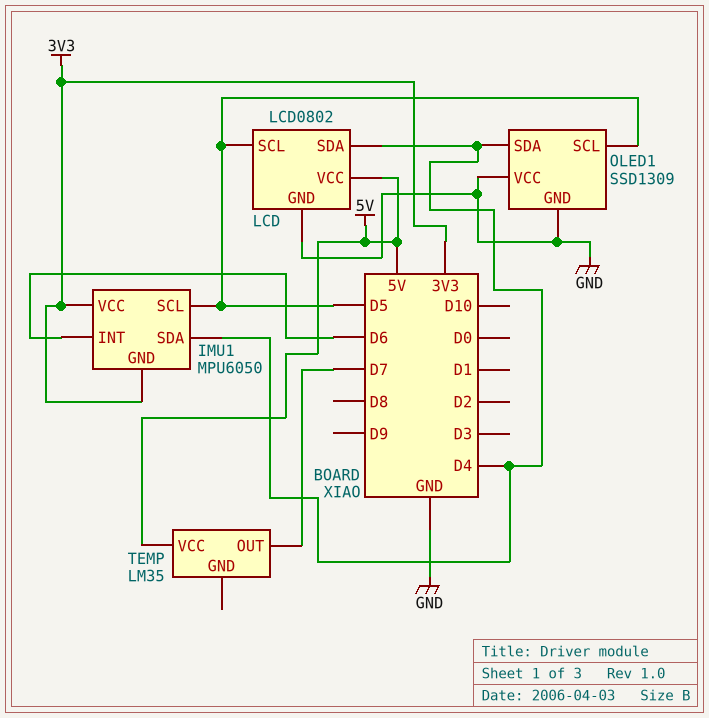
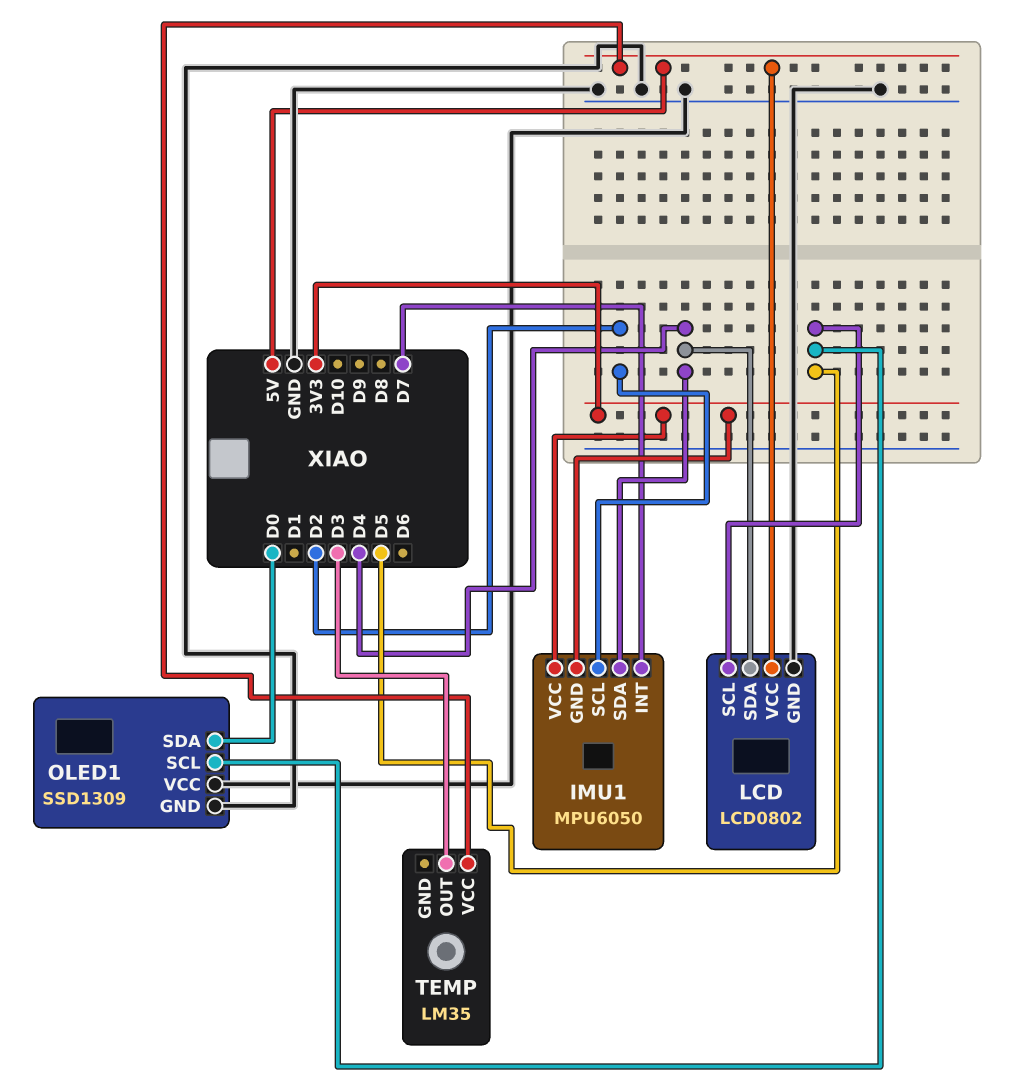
IMU1 pin INT: D6 -> D7
IMU1 pin SCL: D5 -> D2
OLED1 pin SDA: D4 -> D0
TEMP pin OUT: D7 -> D3

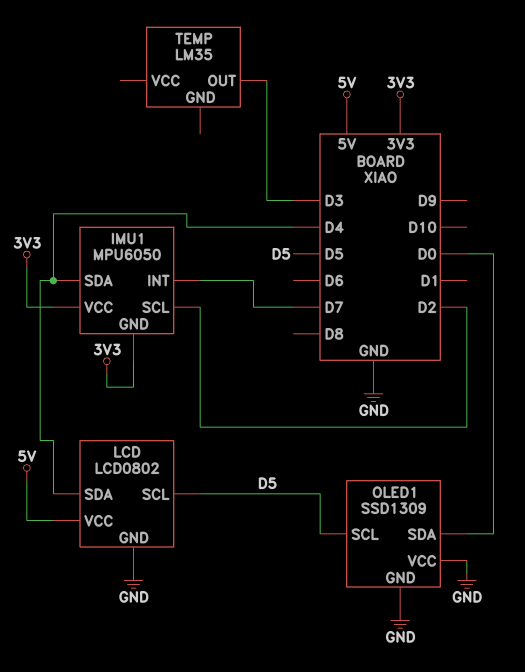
TEMP pin VCC: 5V -> none

